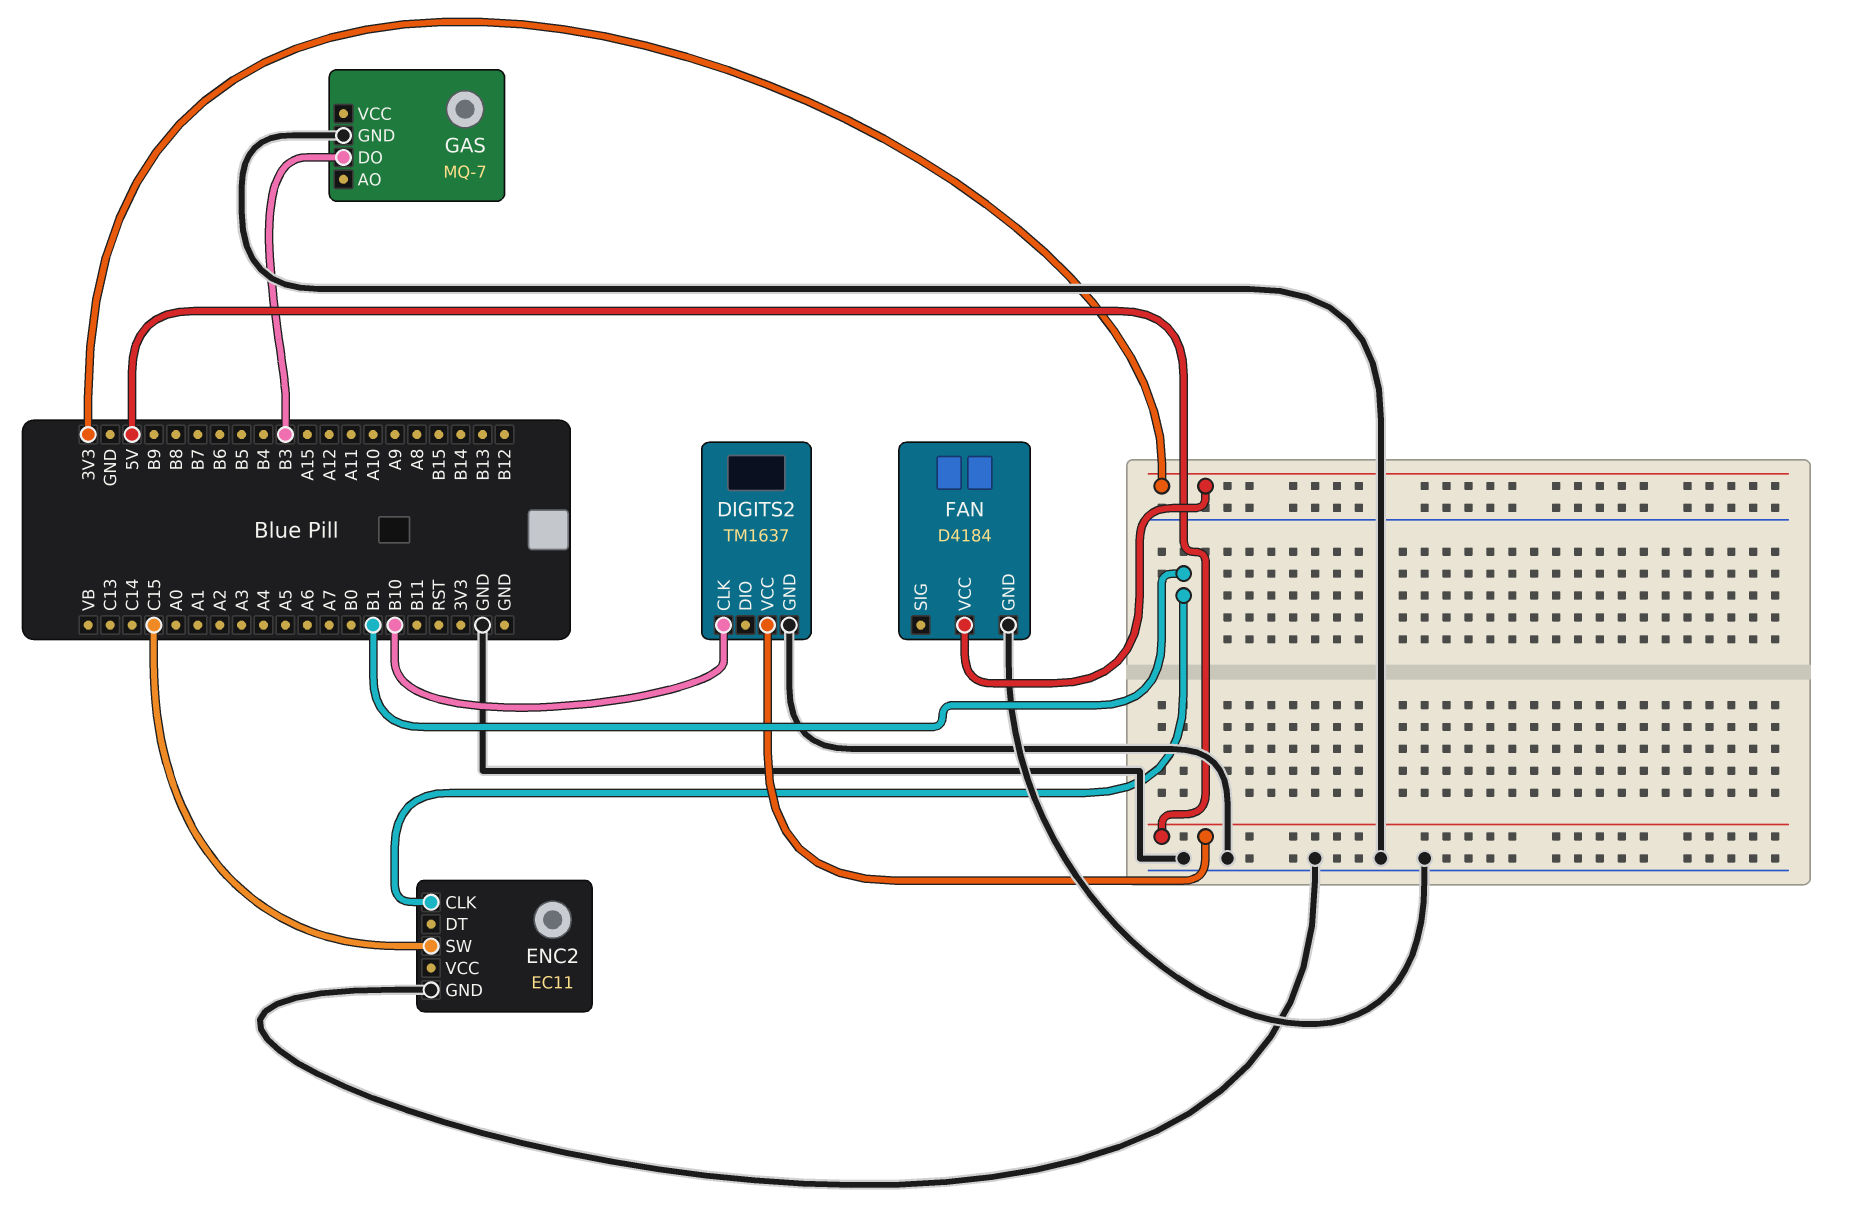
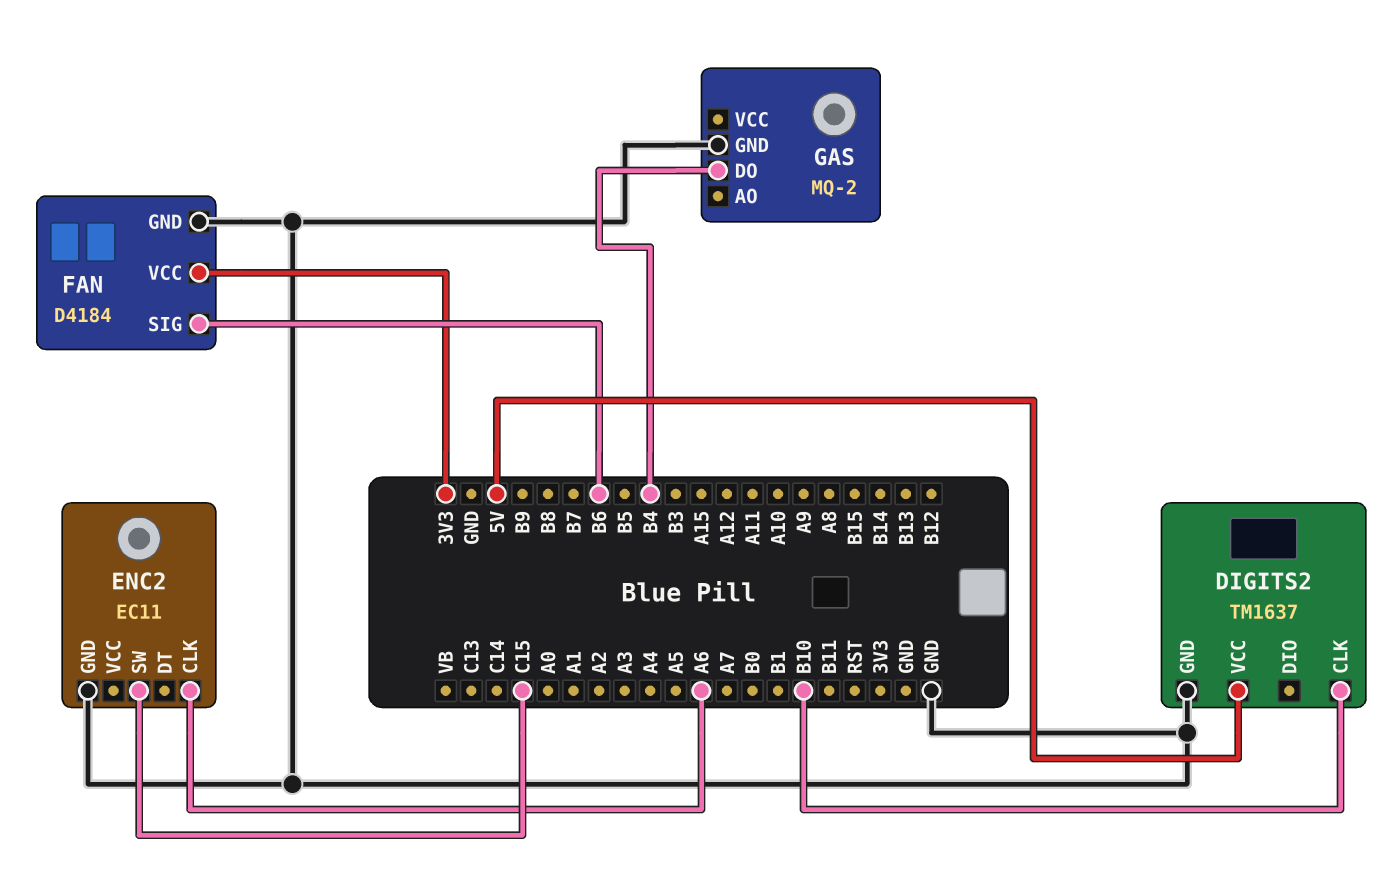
ENC2 pin CLK: B1 -> A6
FAN pin SIG: none -> B6
GAS: MQ-7 -> MQ-2
GAS pin DO: B3 -> B4

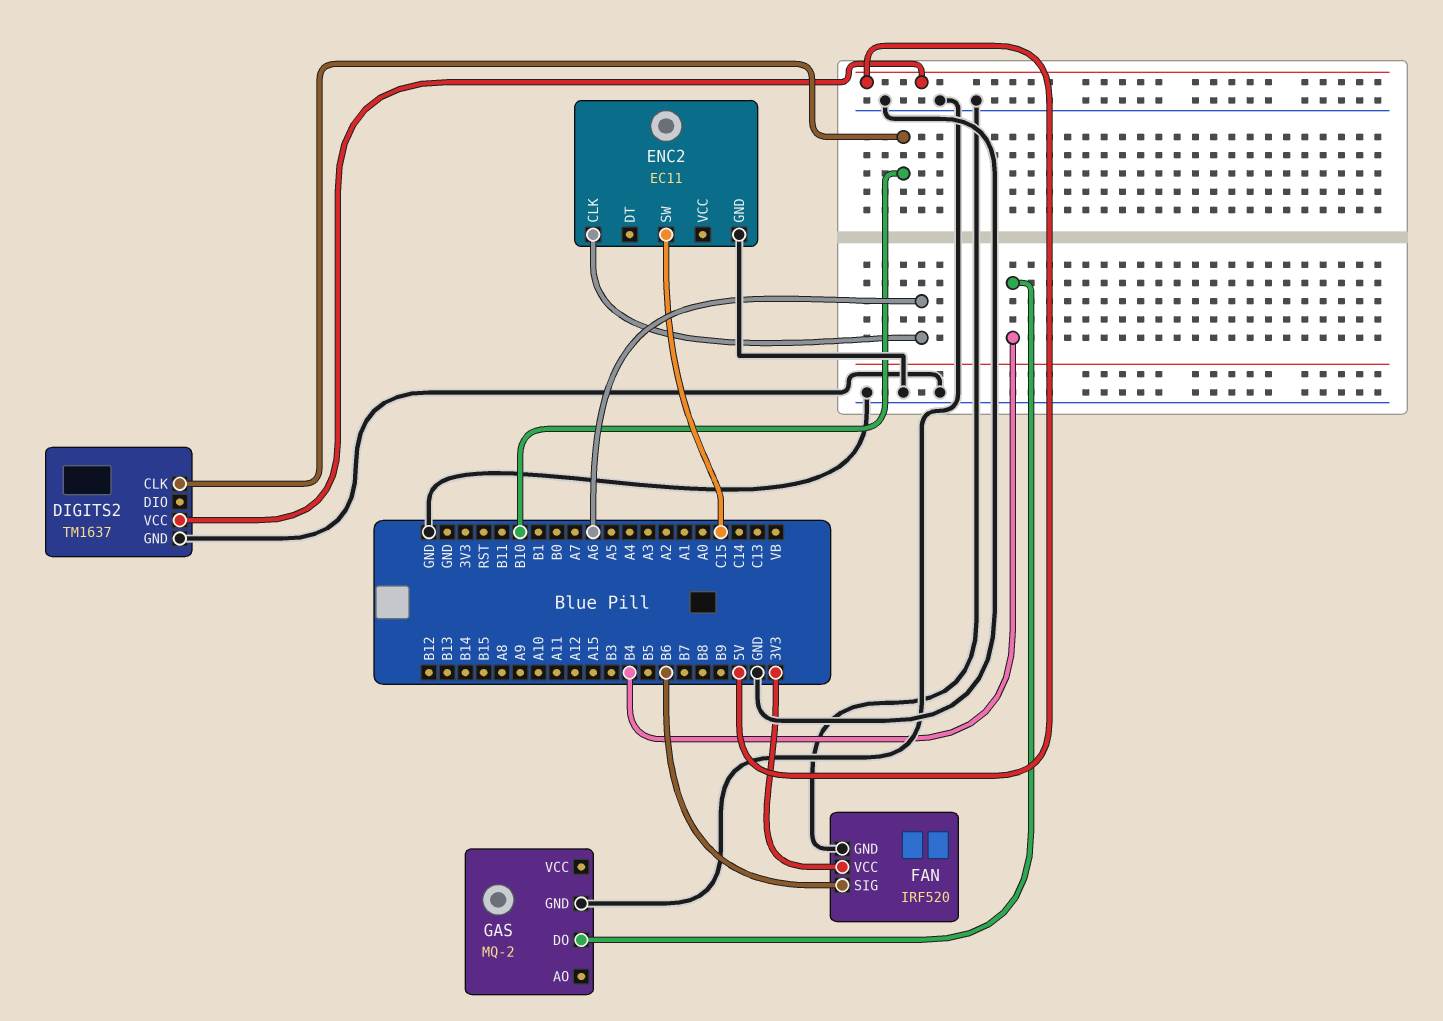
FAN: D4184 -> IRF520

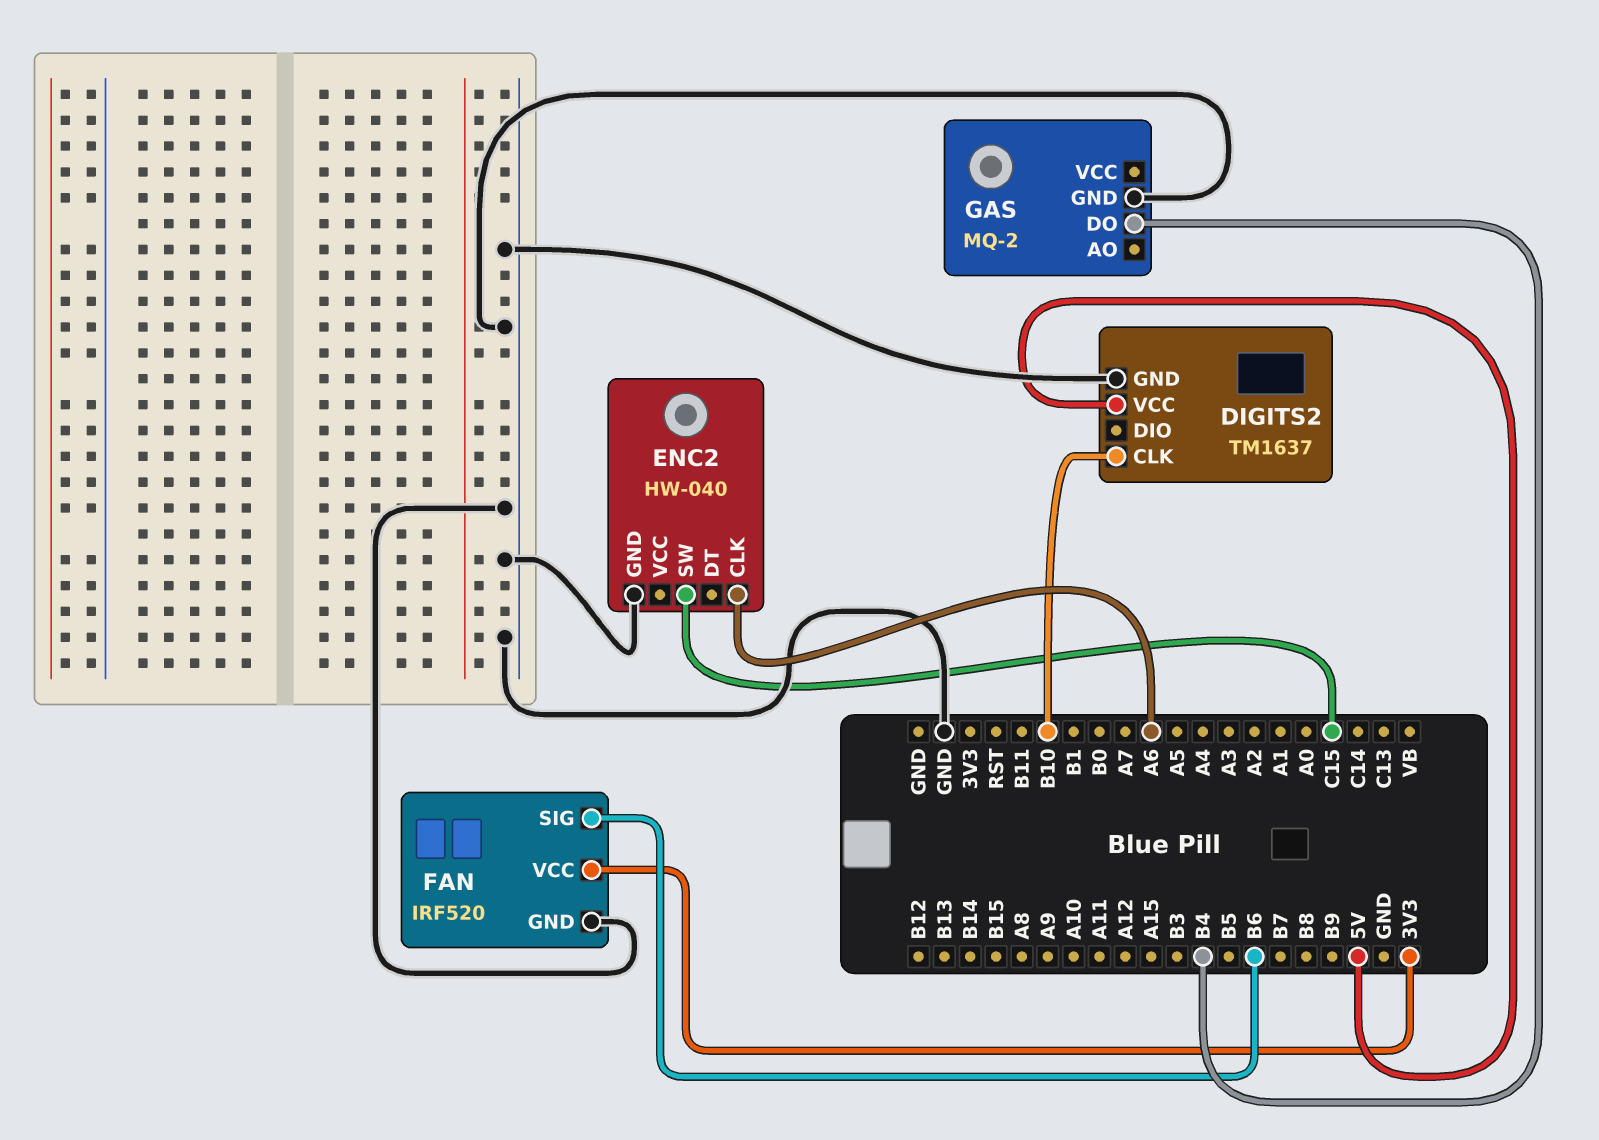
ENC2: EC11 -> HW-040

